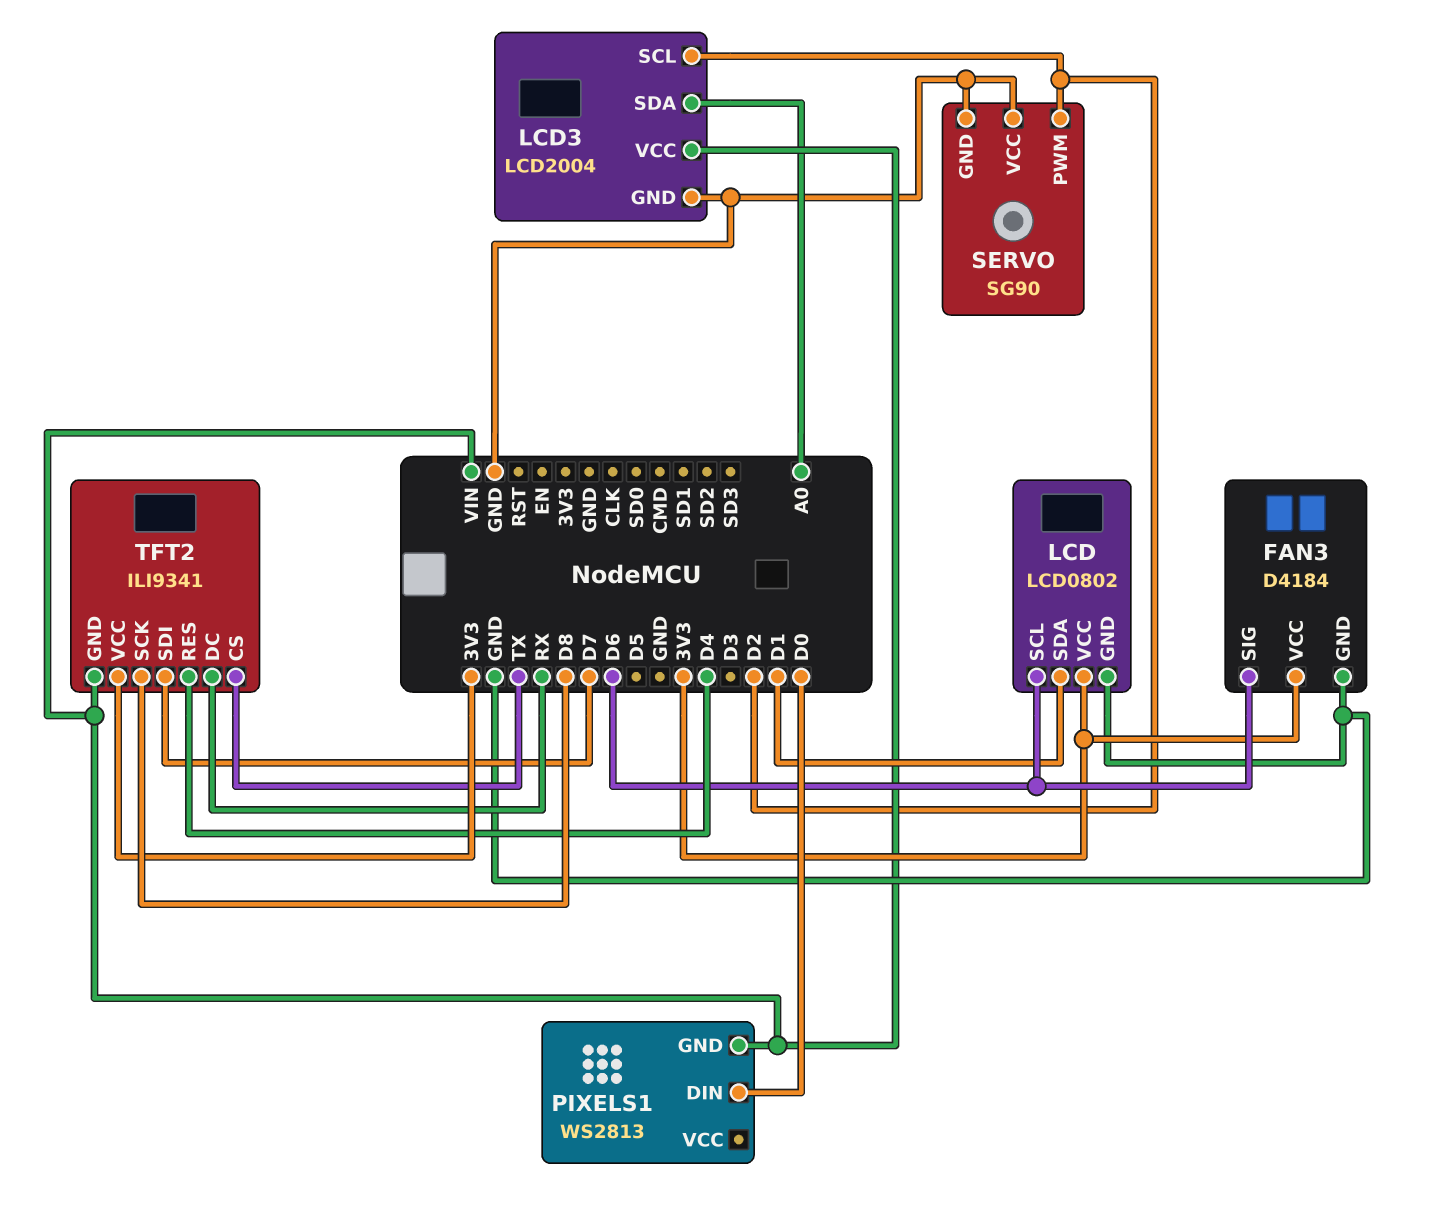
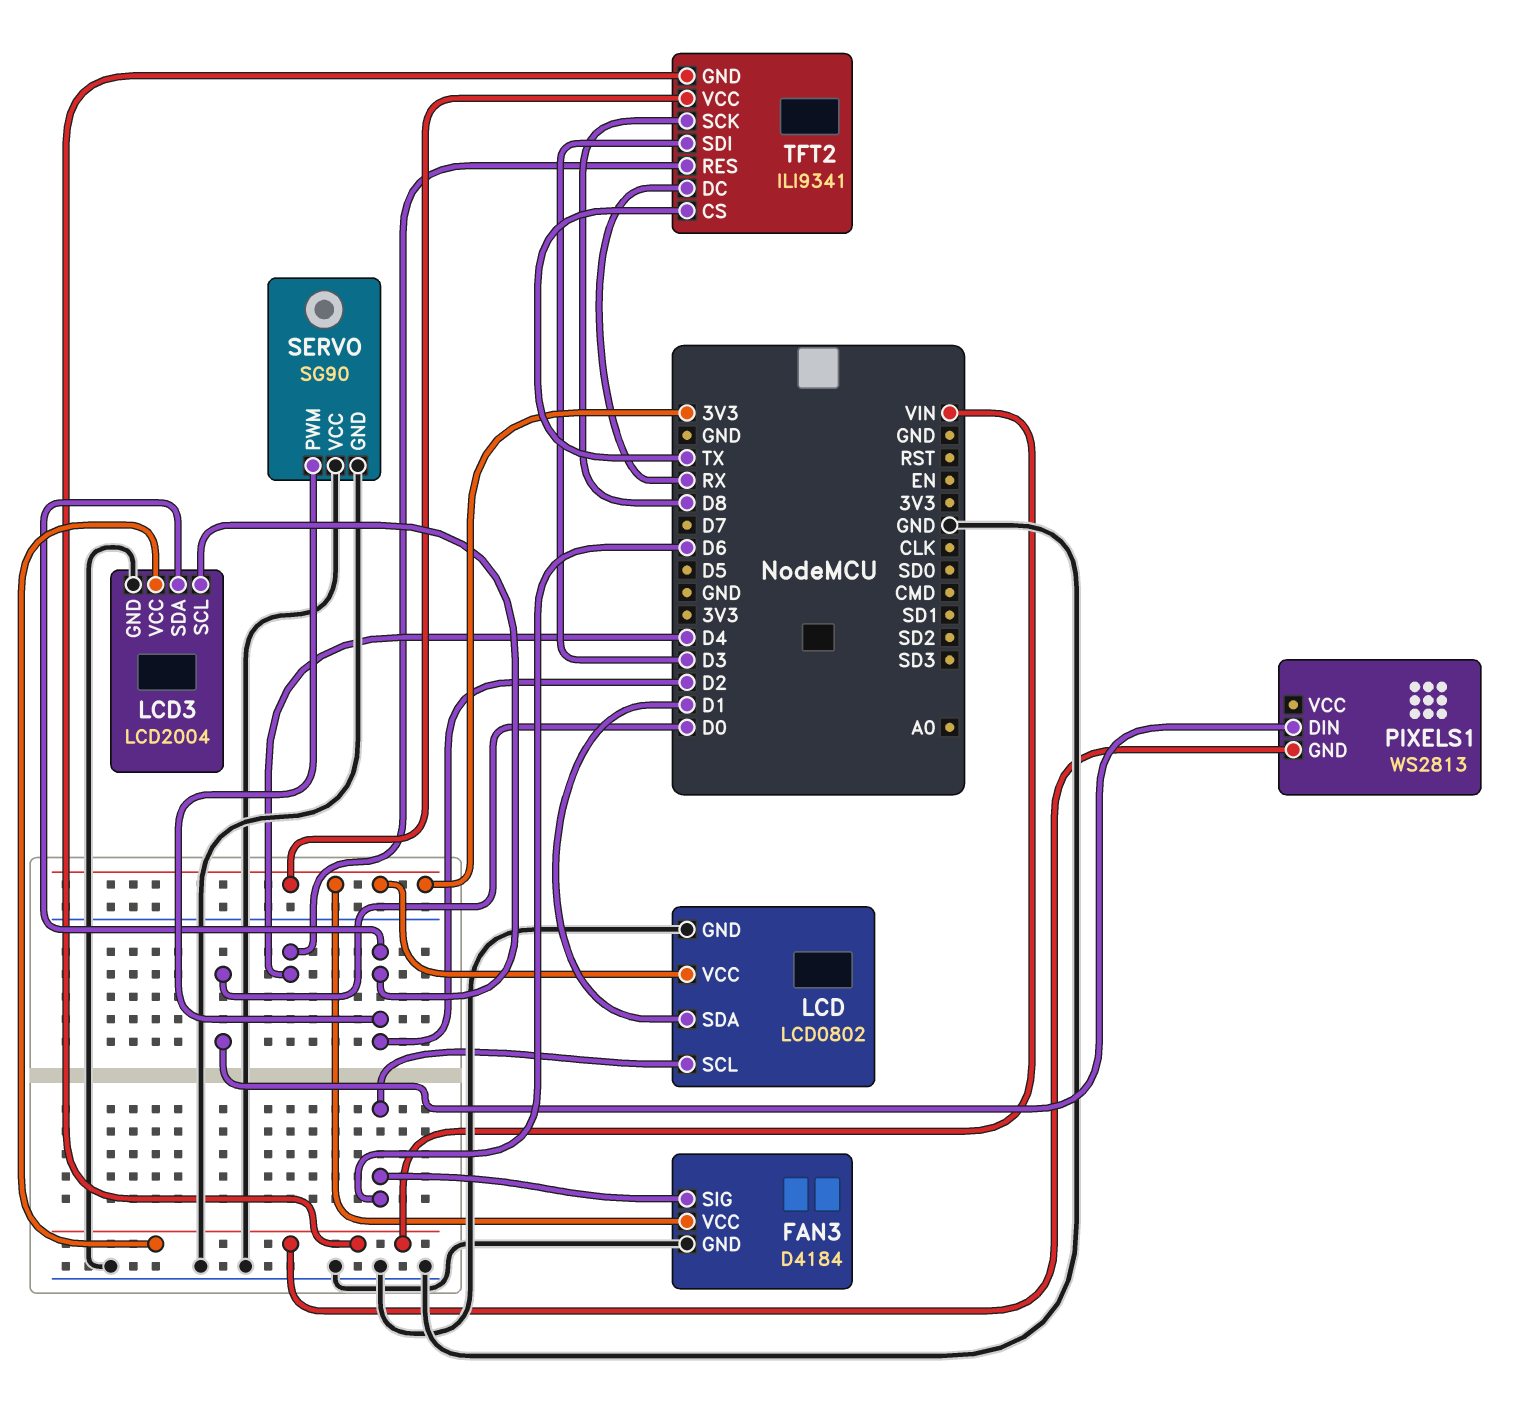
LCD3 pin SDA: A0 -> D2
TFT2 pin SDI: D7 -> D3

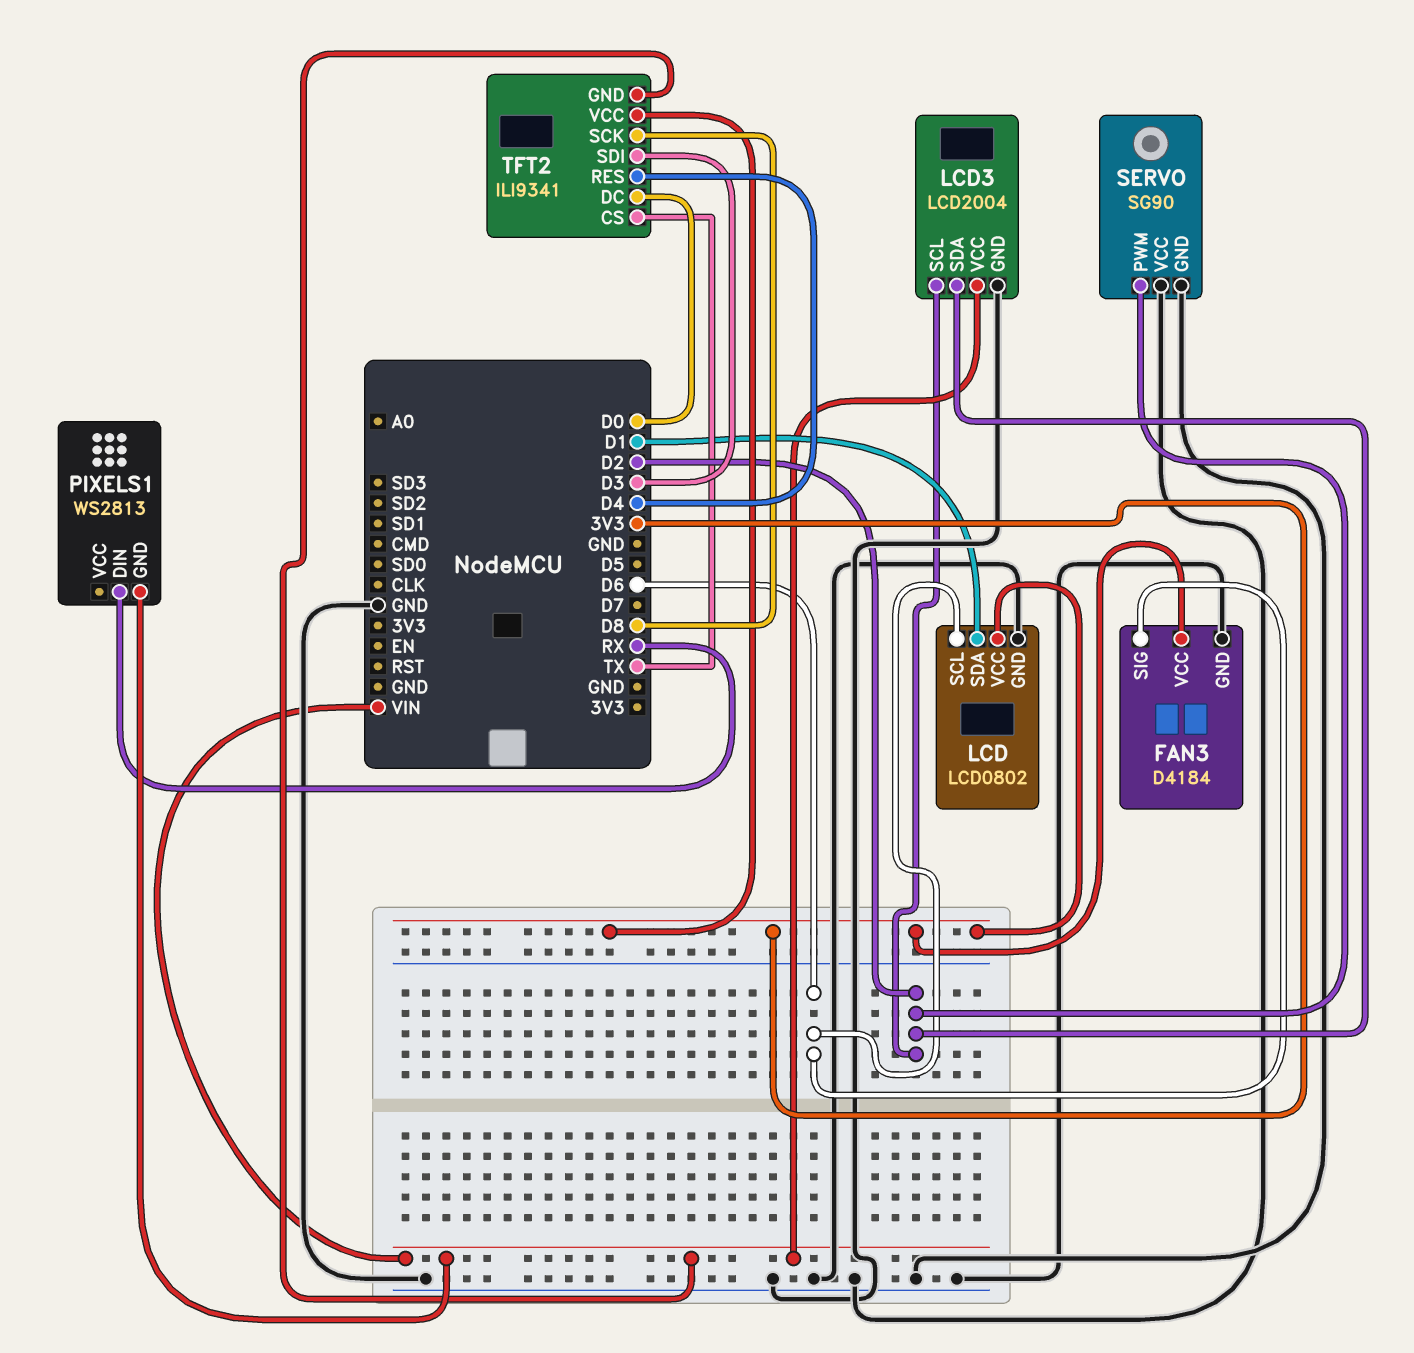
PIXELS1 pin DIN: D0 -> RX
TFT2 pin DC: RX -> D0

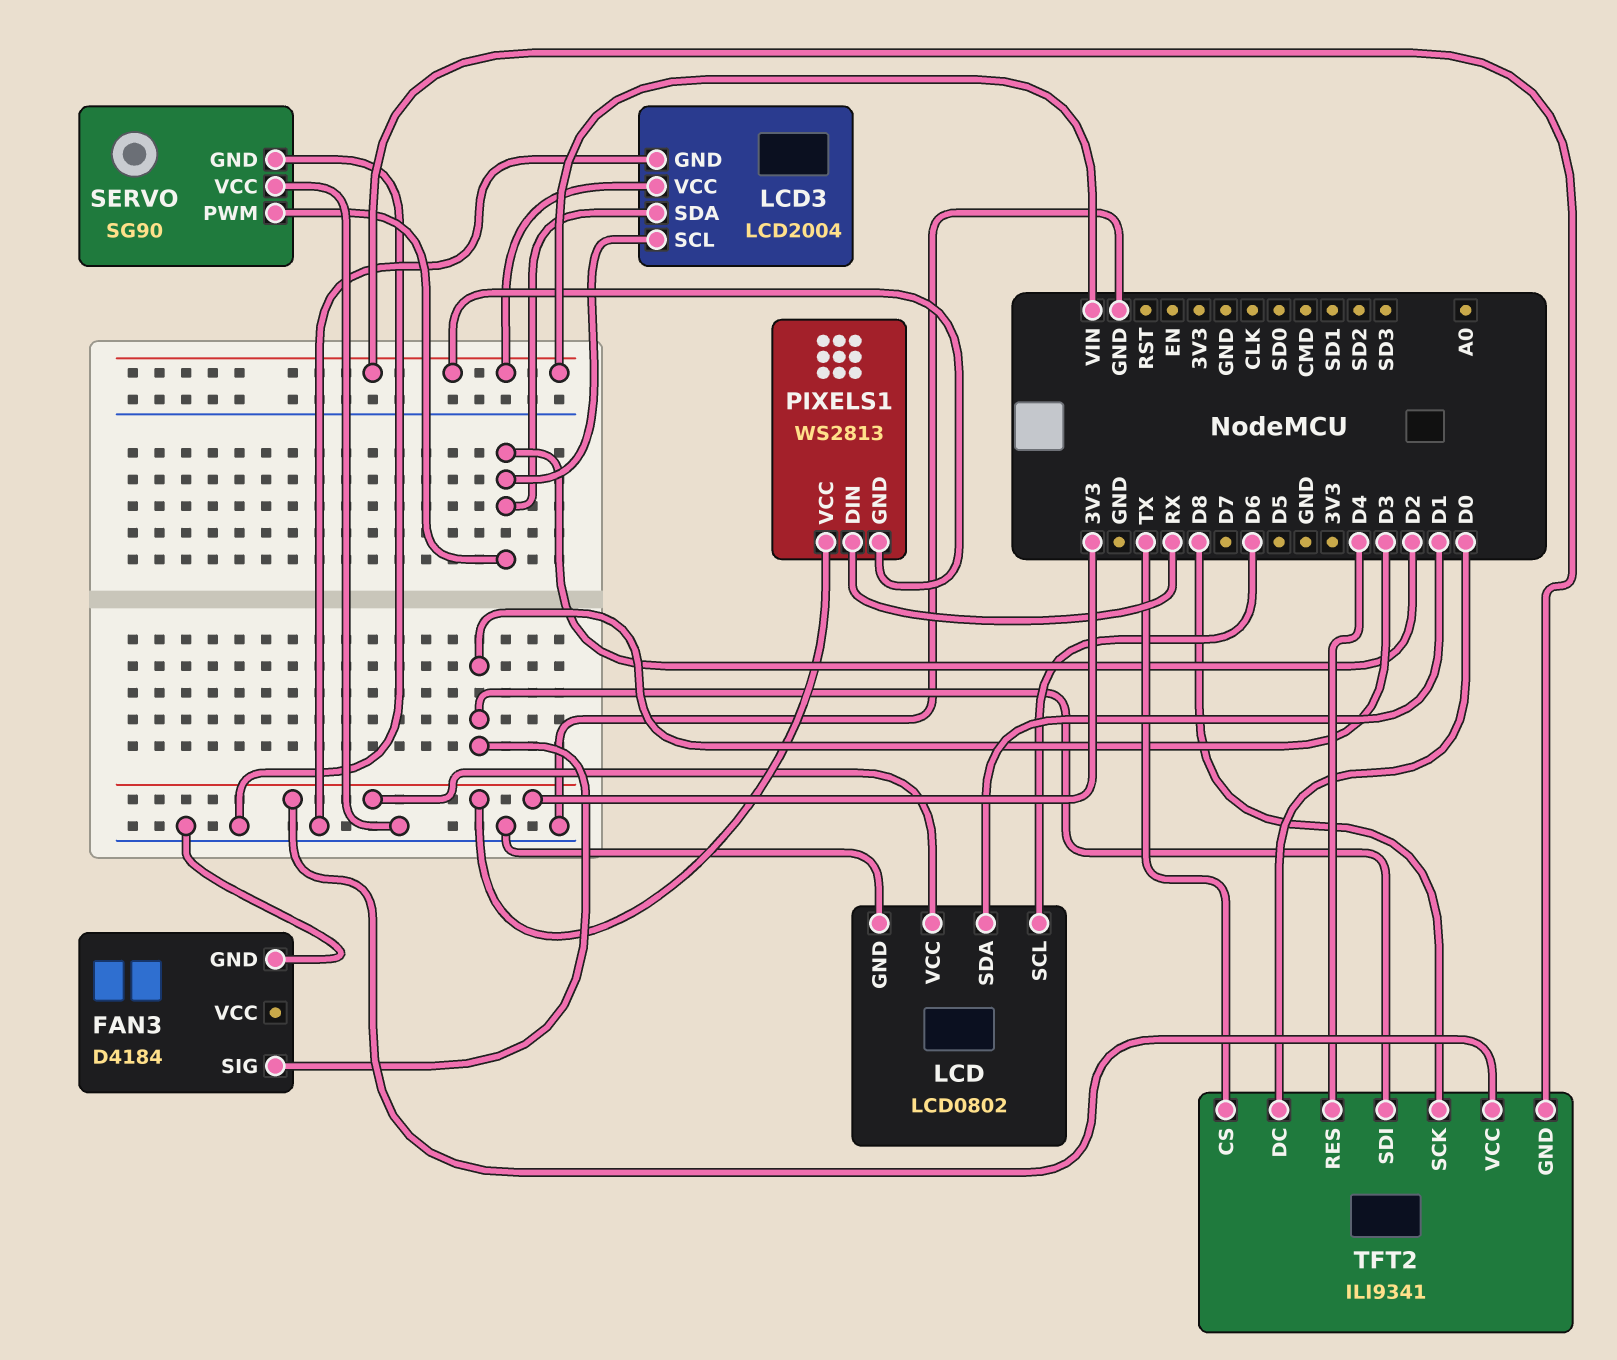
FAN3 pin SIG: D6 -> D3
FAN3 pin VCC: 3V3 -> none
PIXELS1 pin VCC: none -> 3V3

